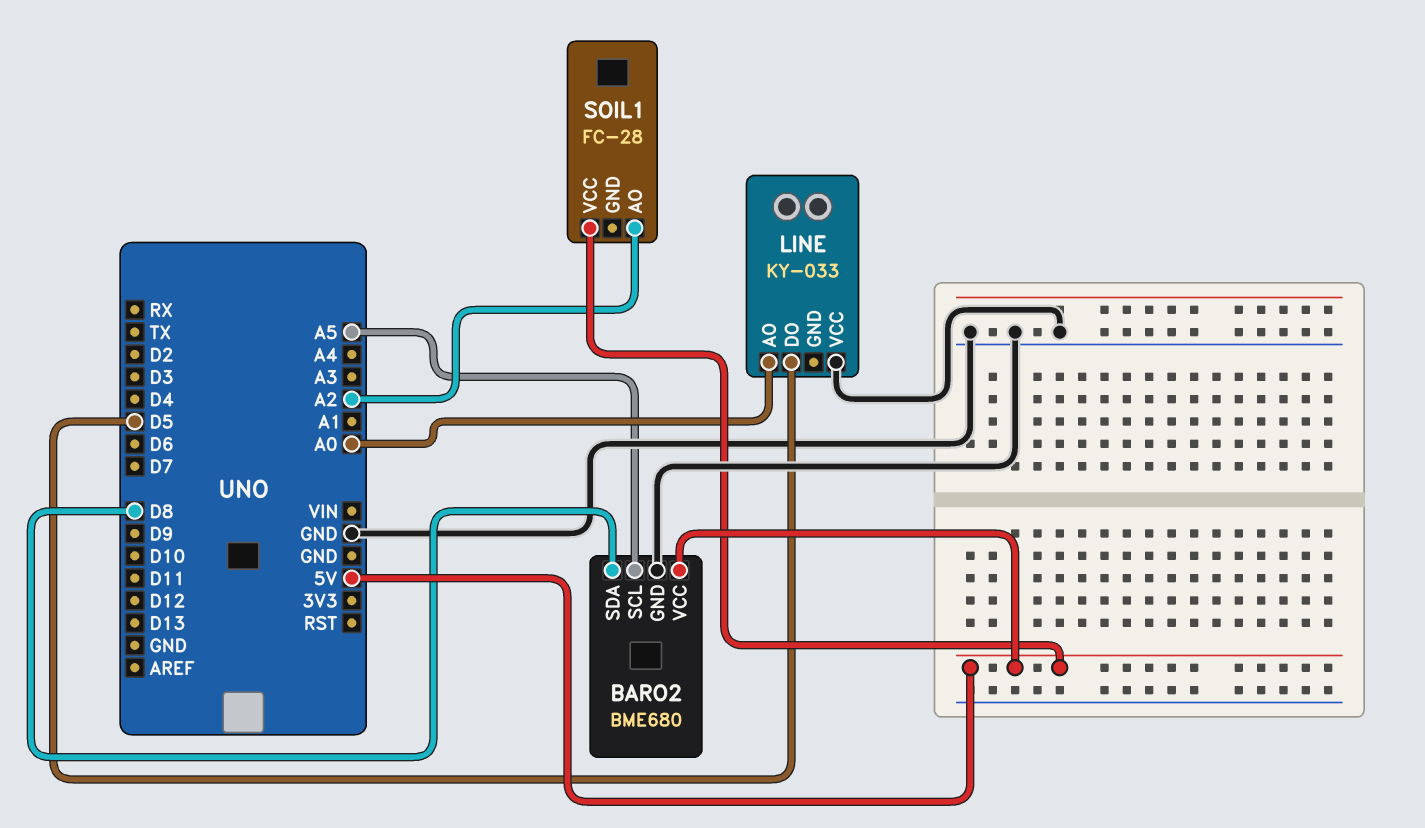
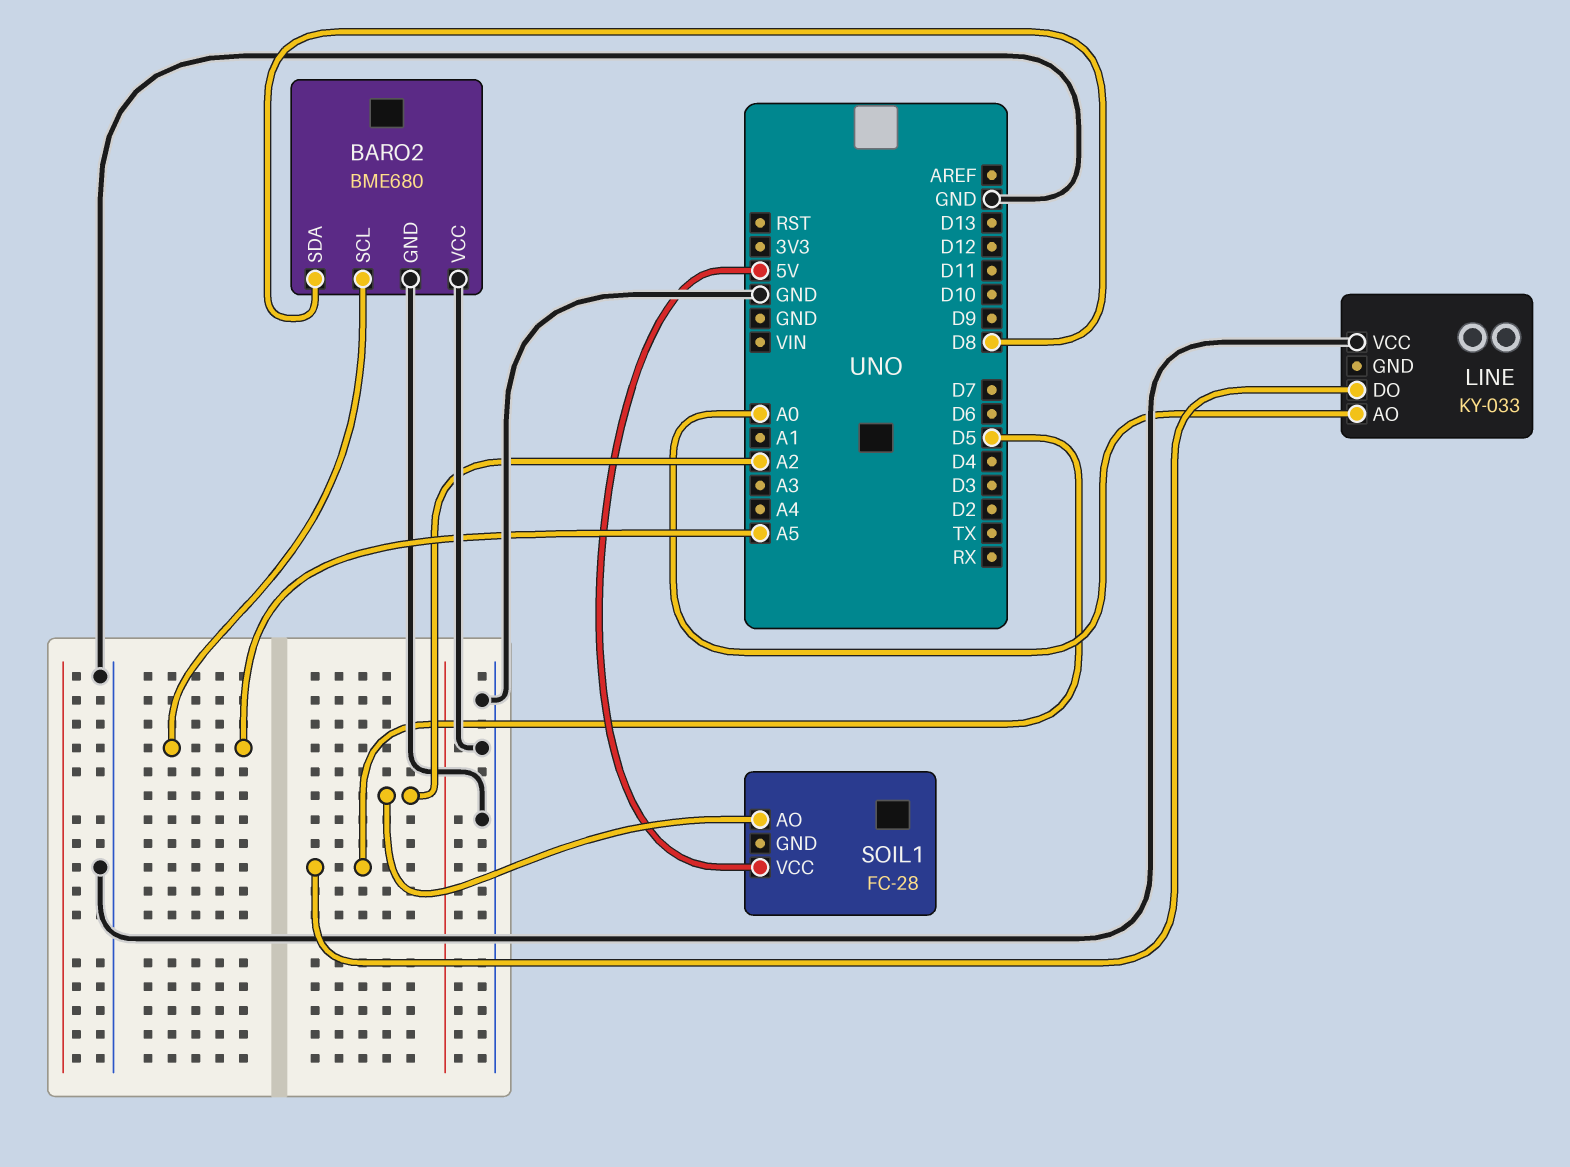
BARO2 pin VCC: 5V -> GND

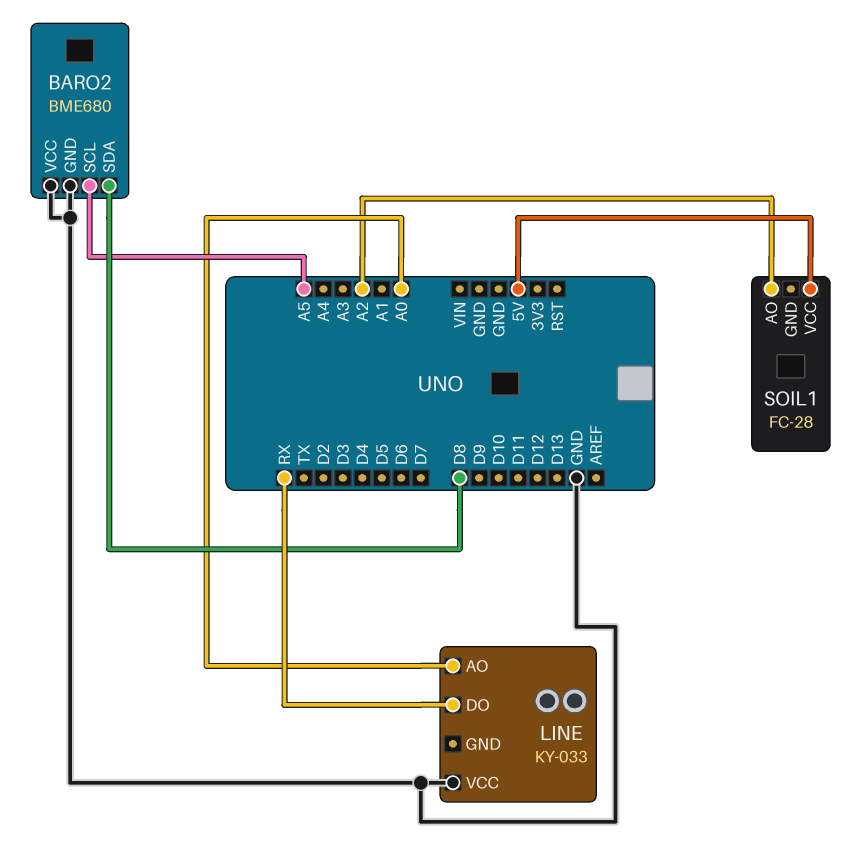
LINE pin DO: D5 -> RX

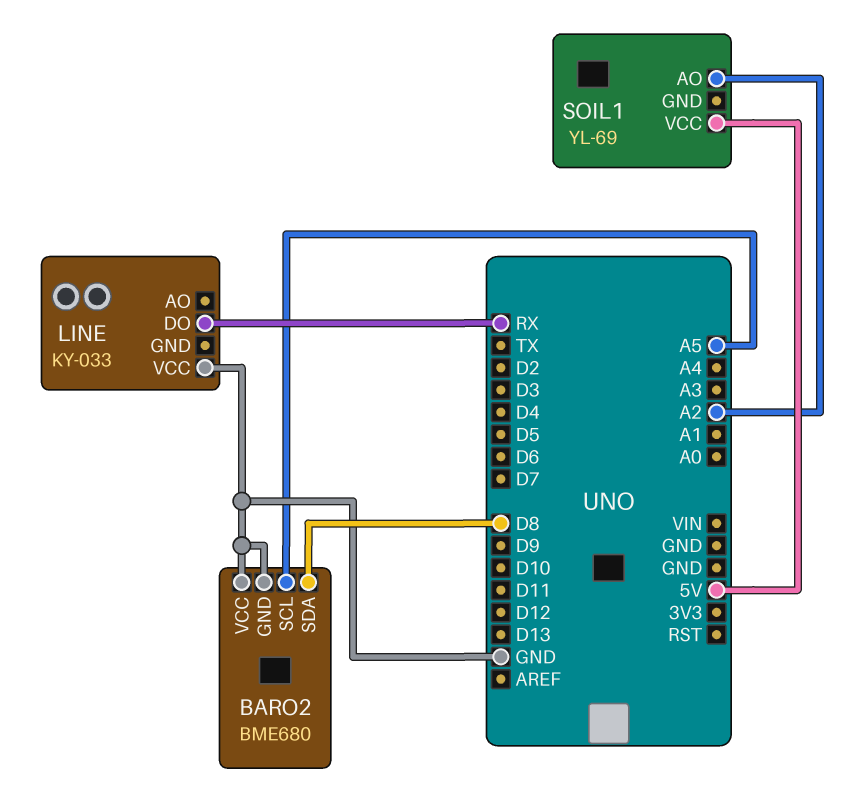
LINE pin AO: A0 -> none
SOIL1: FC-28 -> YL-69

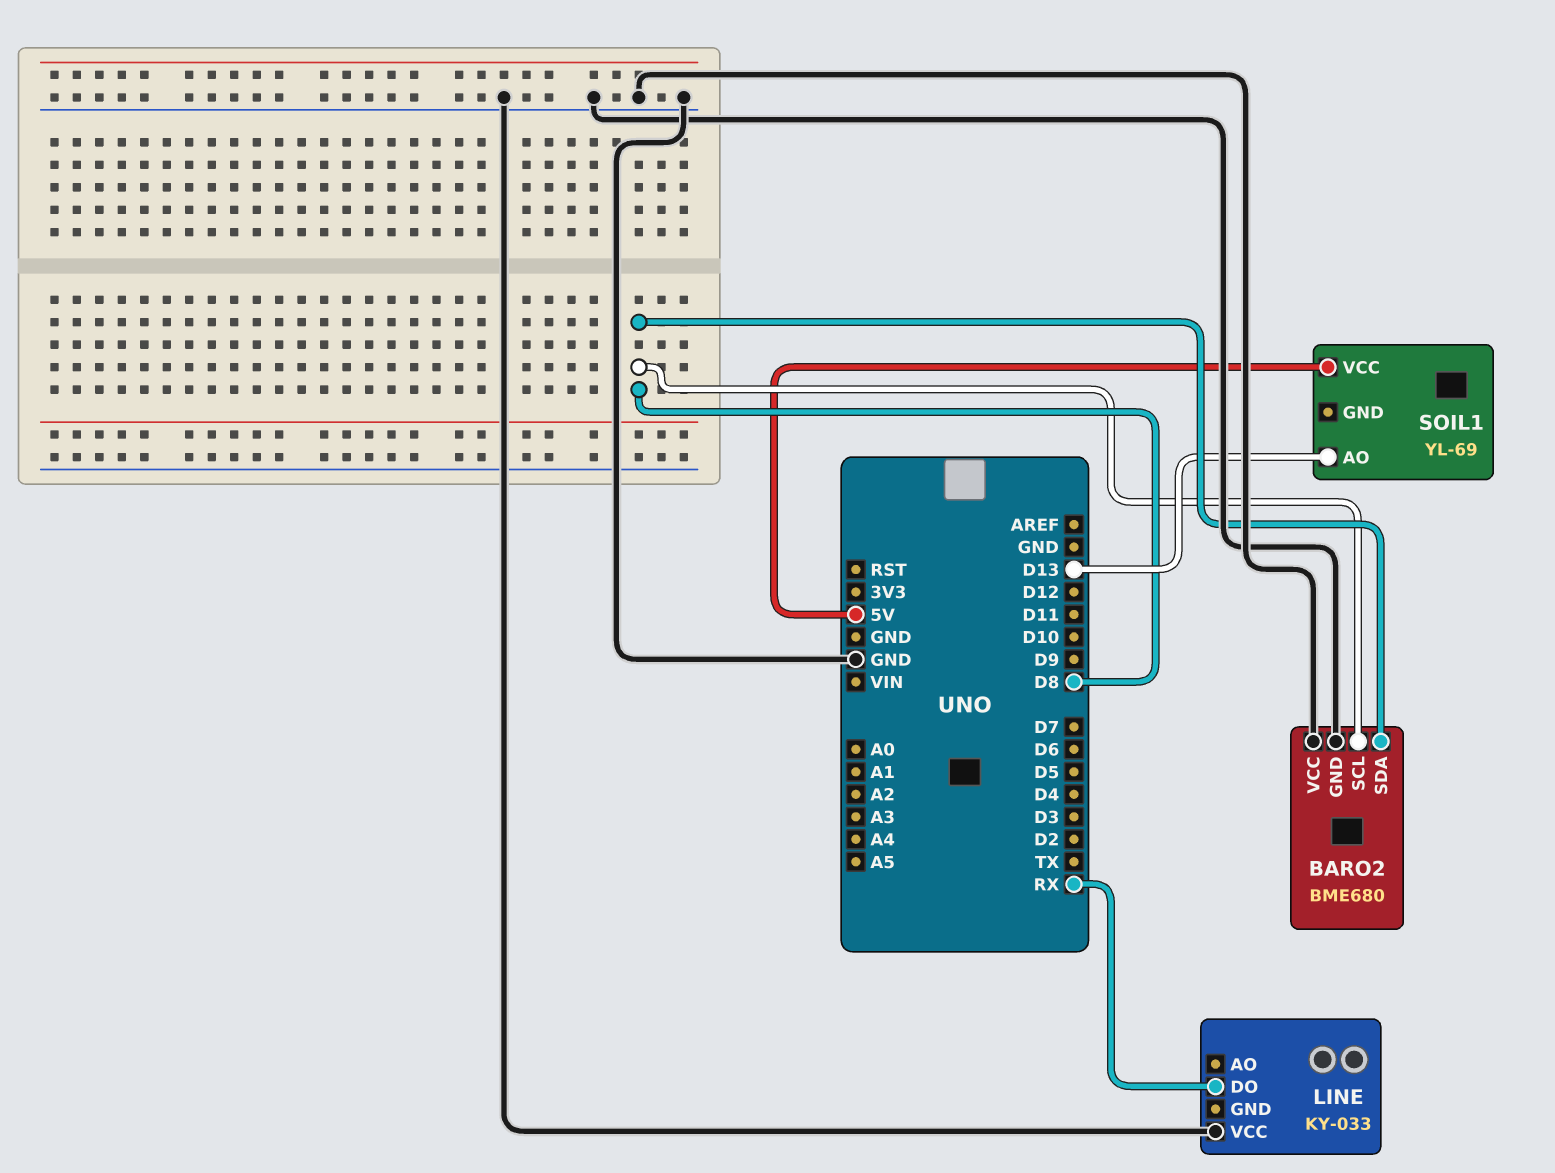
BARO2 pin SCL: A5 -> D8
SOIL1 pin AO: A2 -> D13

